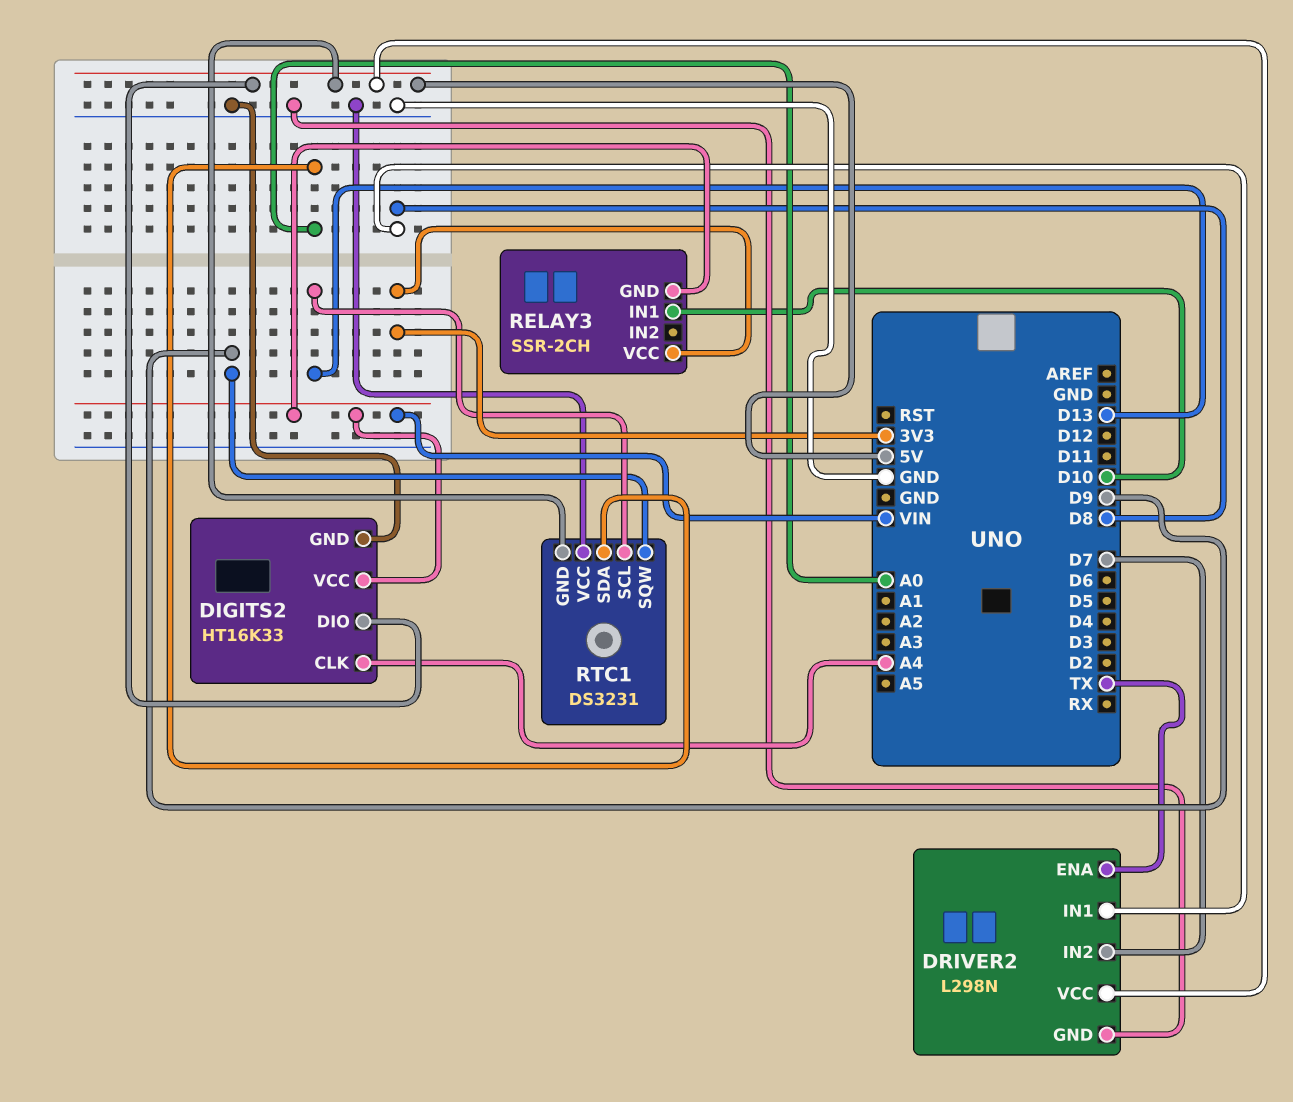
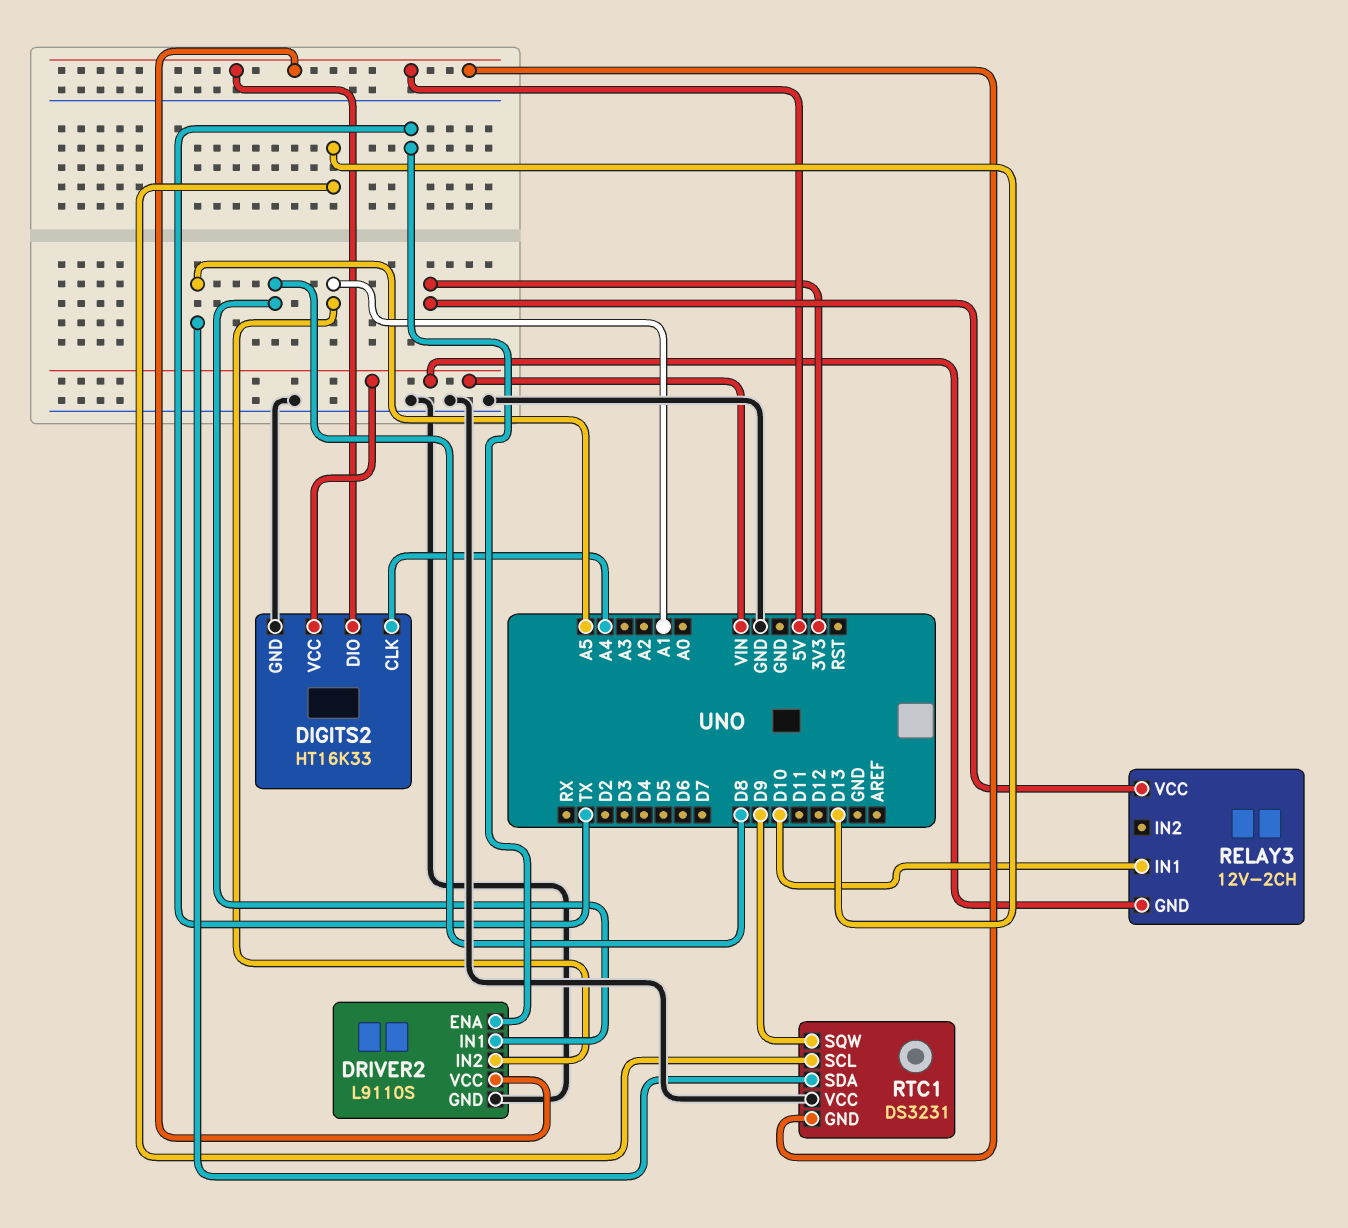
DRIVER2: L298N -> L9110S
DRIVER2 pin IN2: D7 -> A1
RELAY3: SSR-2CH -> 12V-2CH
RTC1 pin SDA: A0 -> A5

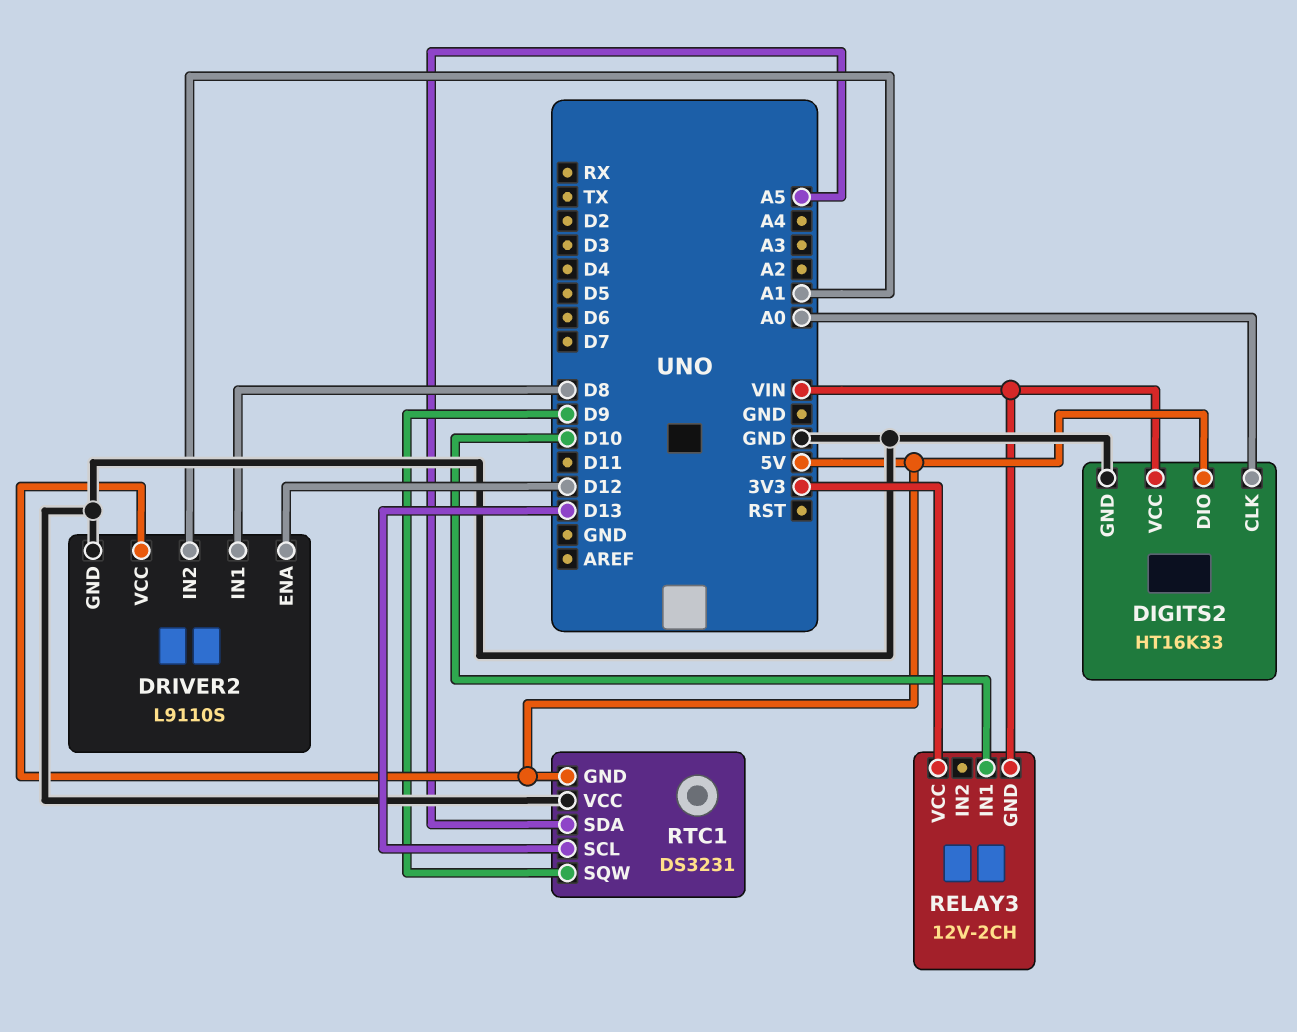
DIGITS2 pin CLK: A4 -> A0
DRIVER2 pin ENA: TX -> D12

